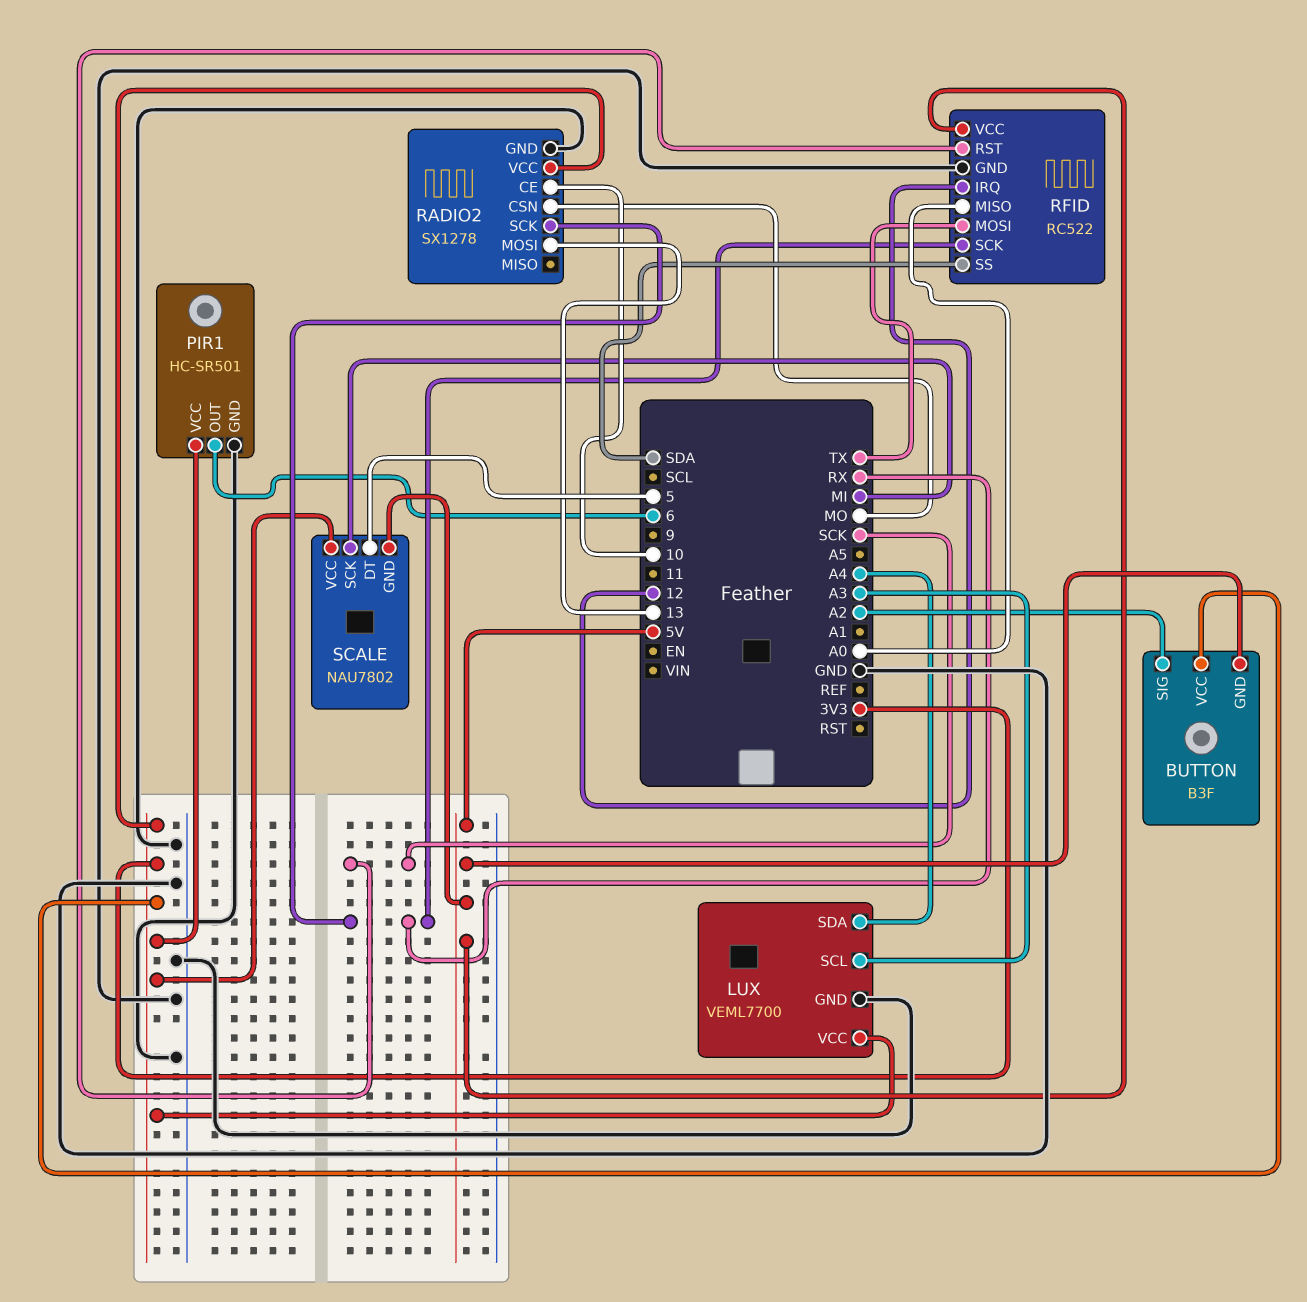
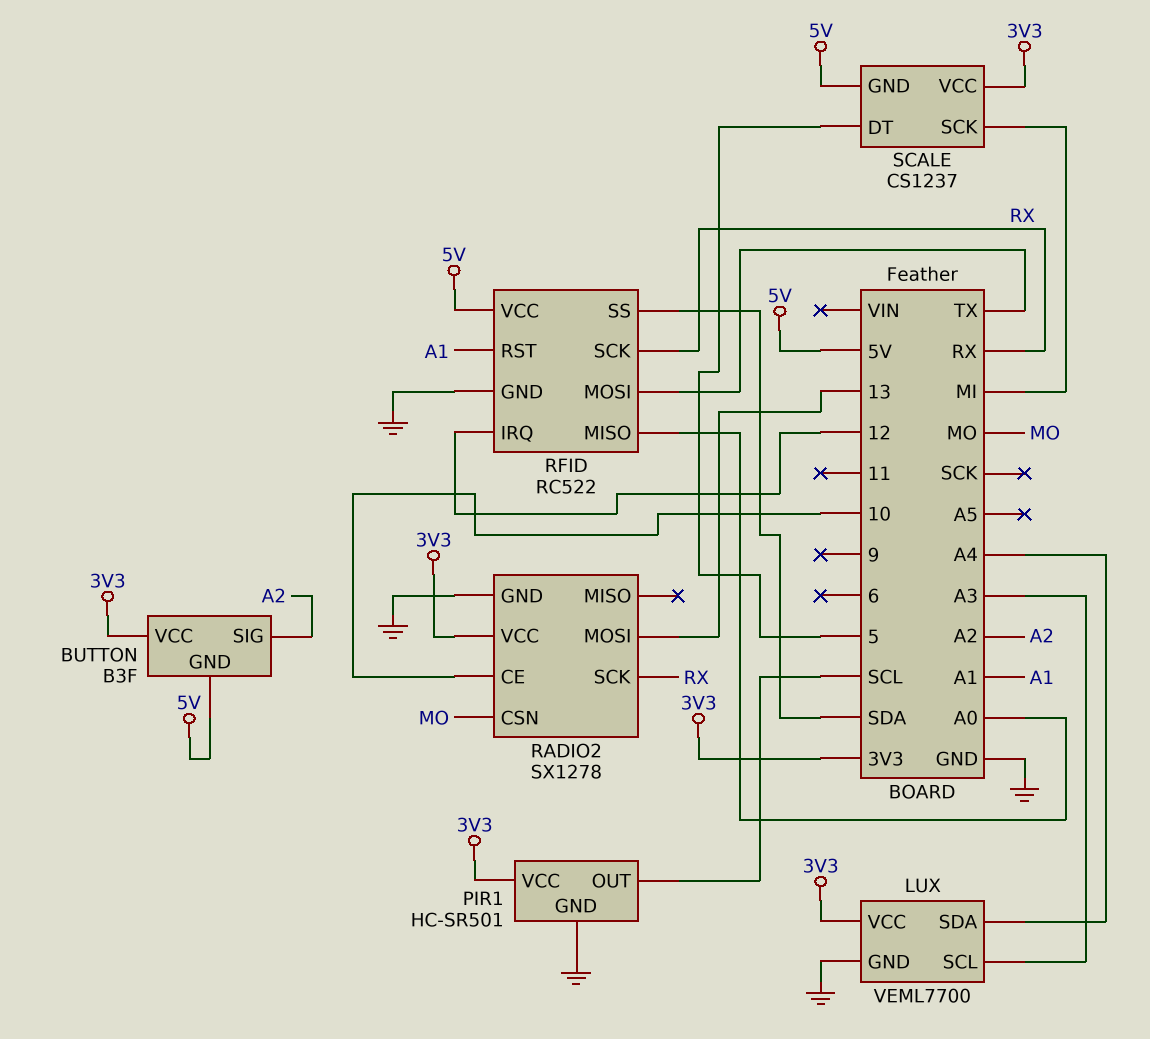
PIR1 pin OUT: 6 -> SCL
RFID pin RST: SCK -> A1
SCALE: NAU7802 -> CS1237

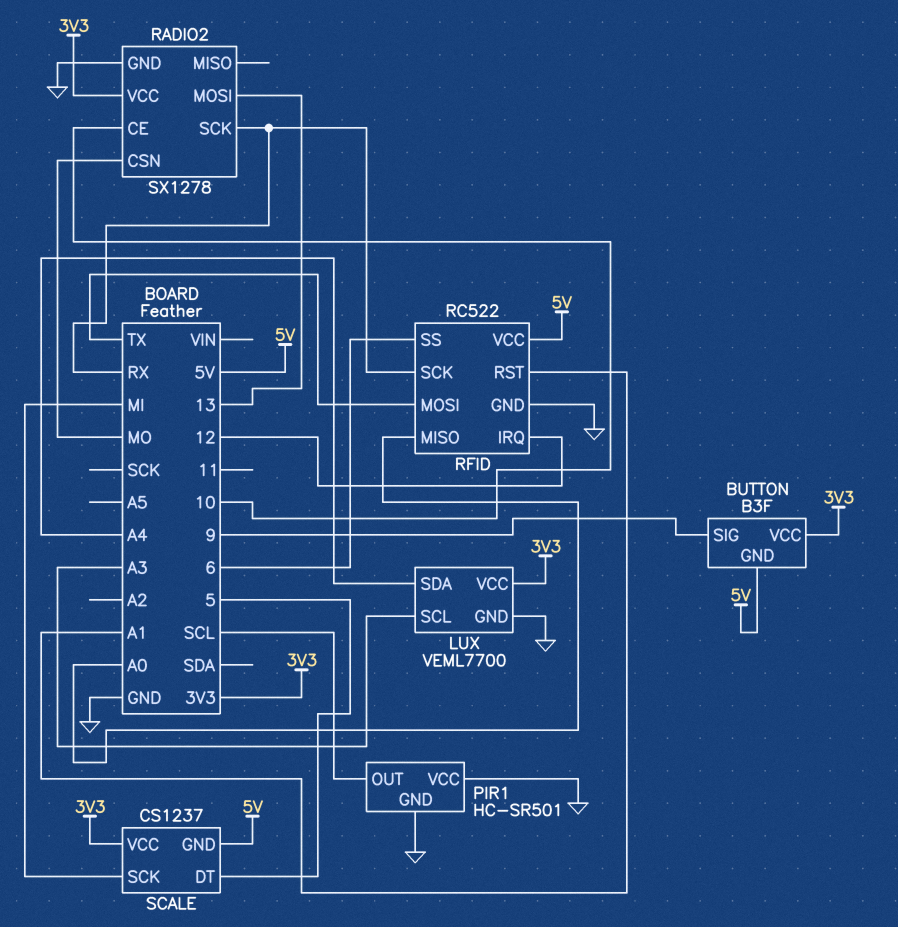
BUTTON pin SIG: A2 -> 9
PIR1 pin VCC: 3V3 -> GND
RFID pin SS: SDA -> 6

